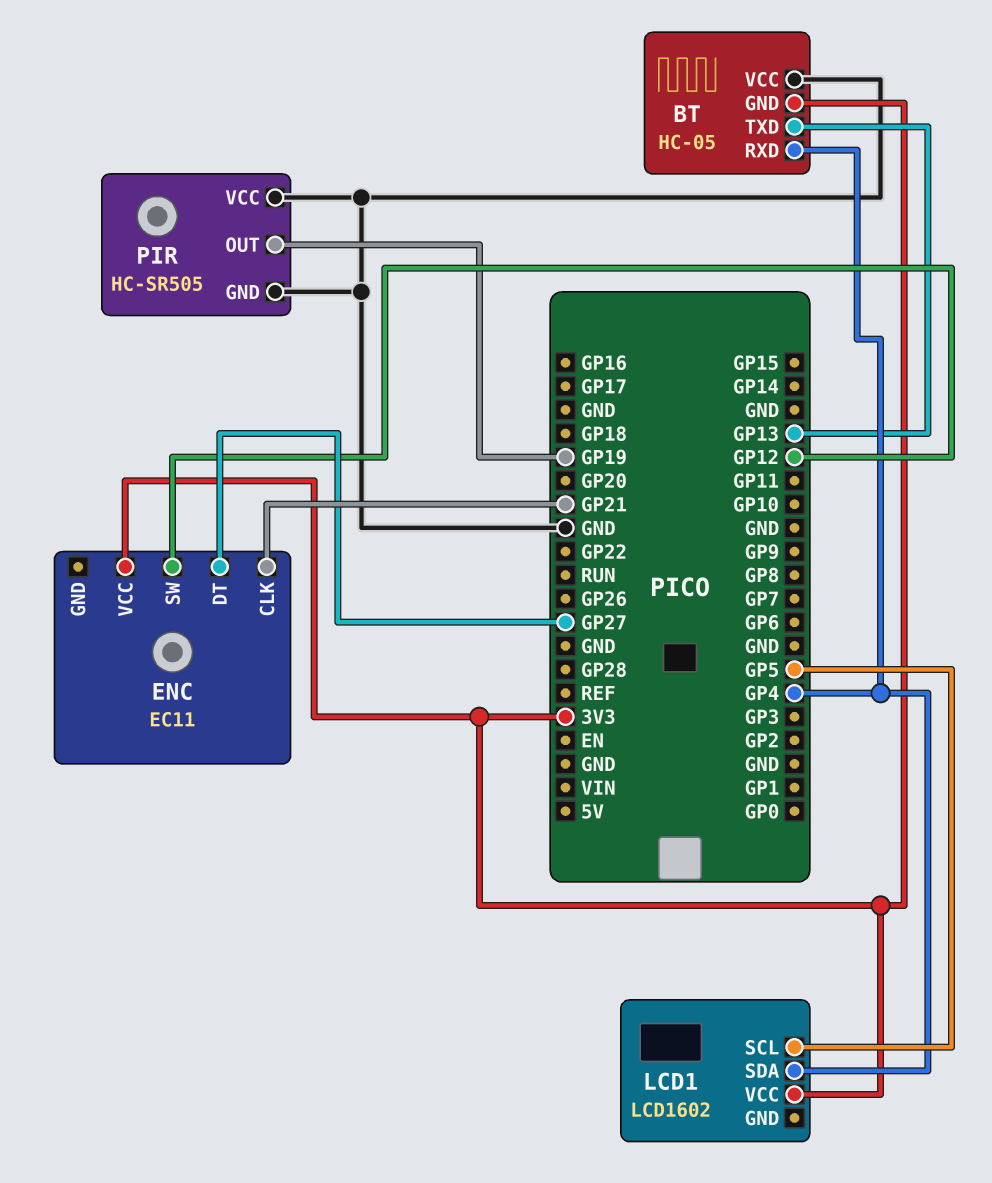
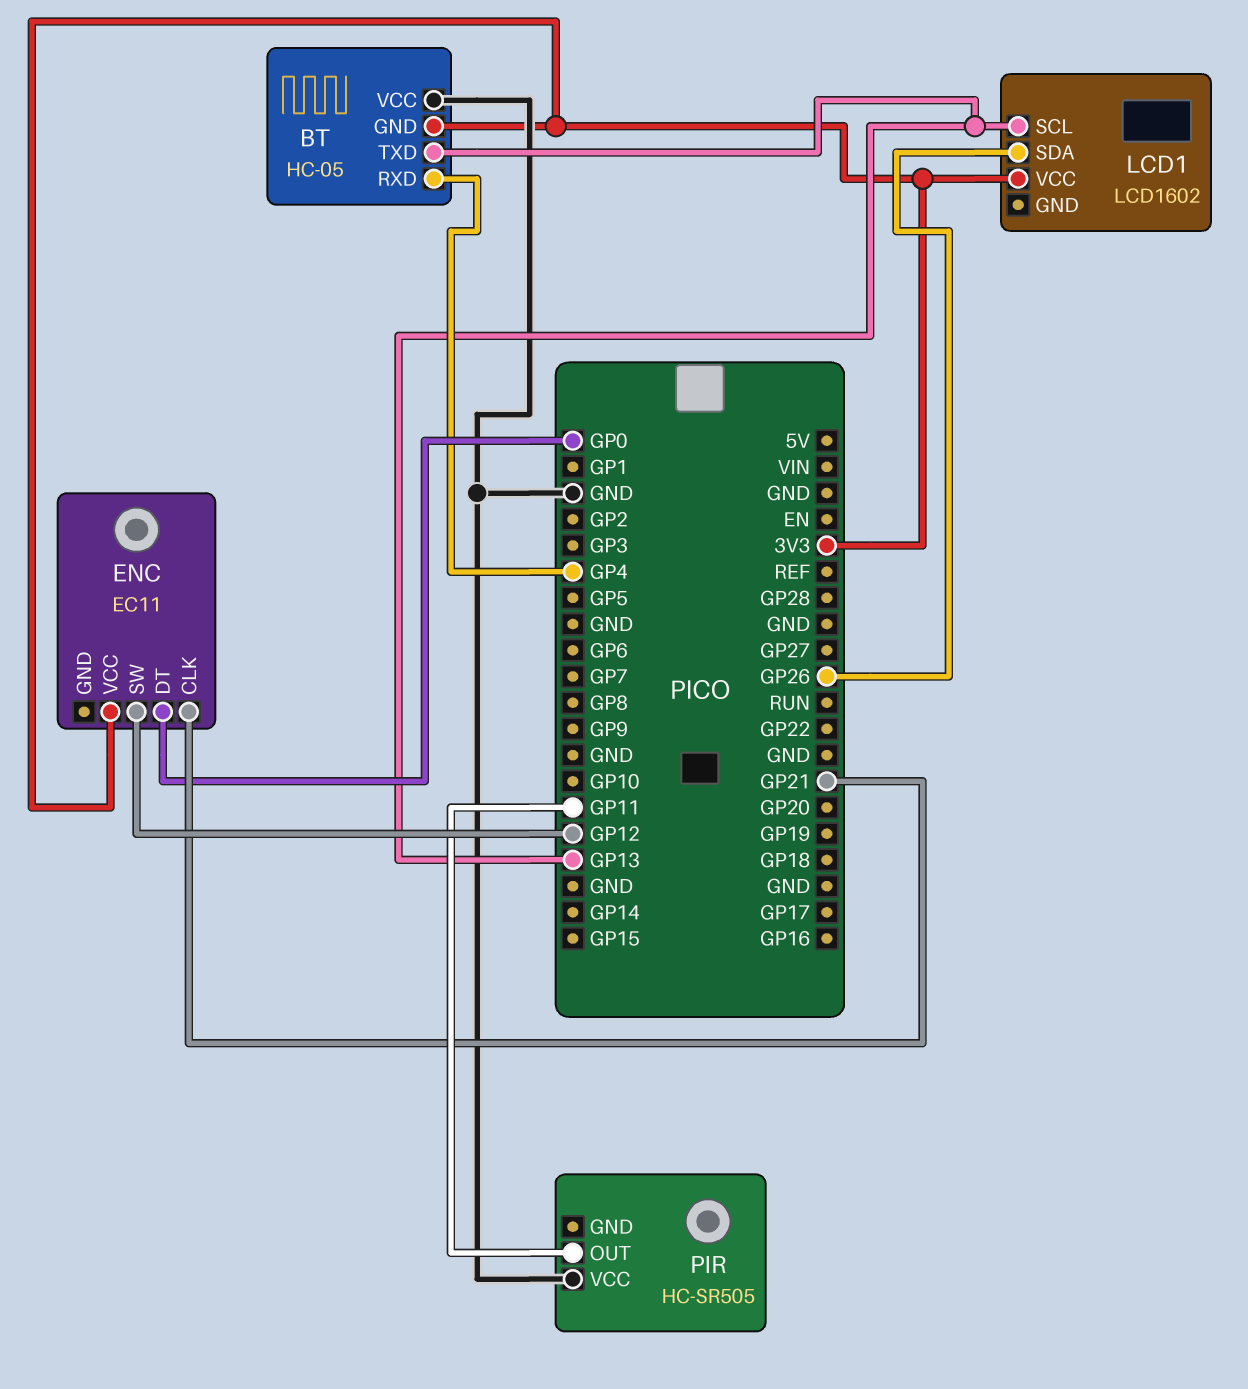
ENC pin DT: GP27 -> GP0
LCD1 pin SCL: GP5 -> GP13
LCD1 pin SDA: GP4 -> GP26
PIR pin GND: GND -> none
PIR pin OUT: GP19 -> GP11

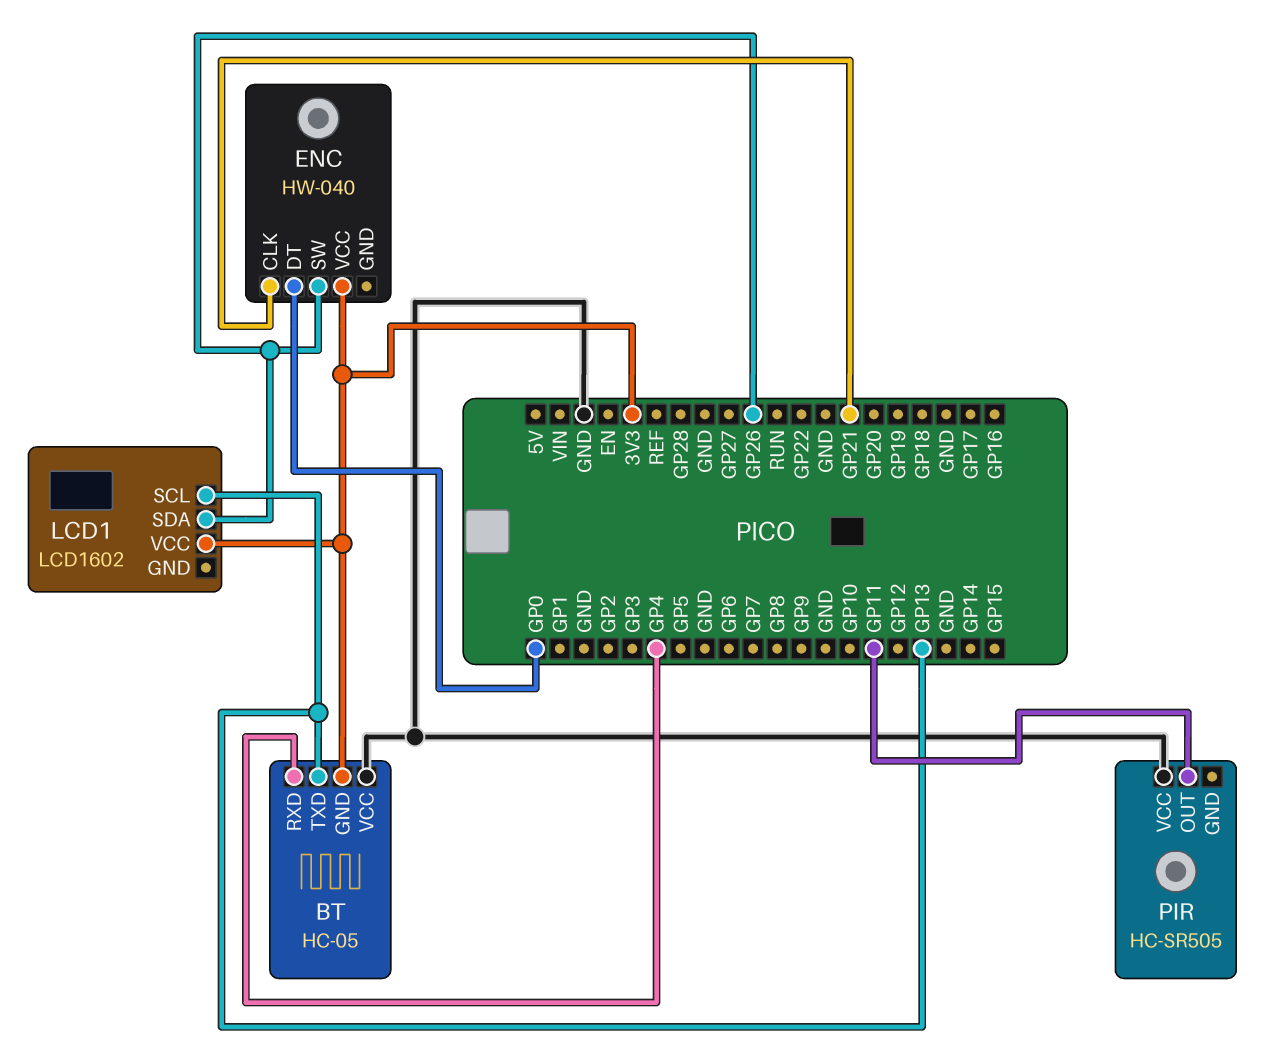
ENC: EC11 -> HW-040
ENC pin SW: GP12 -> GP26

